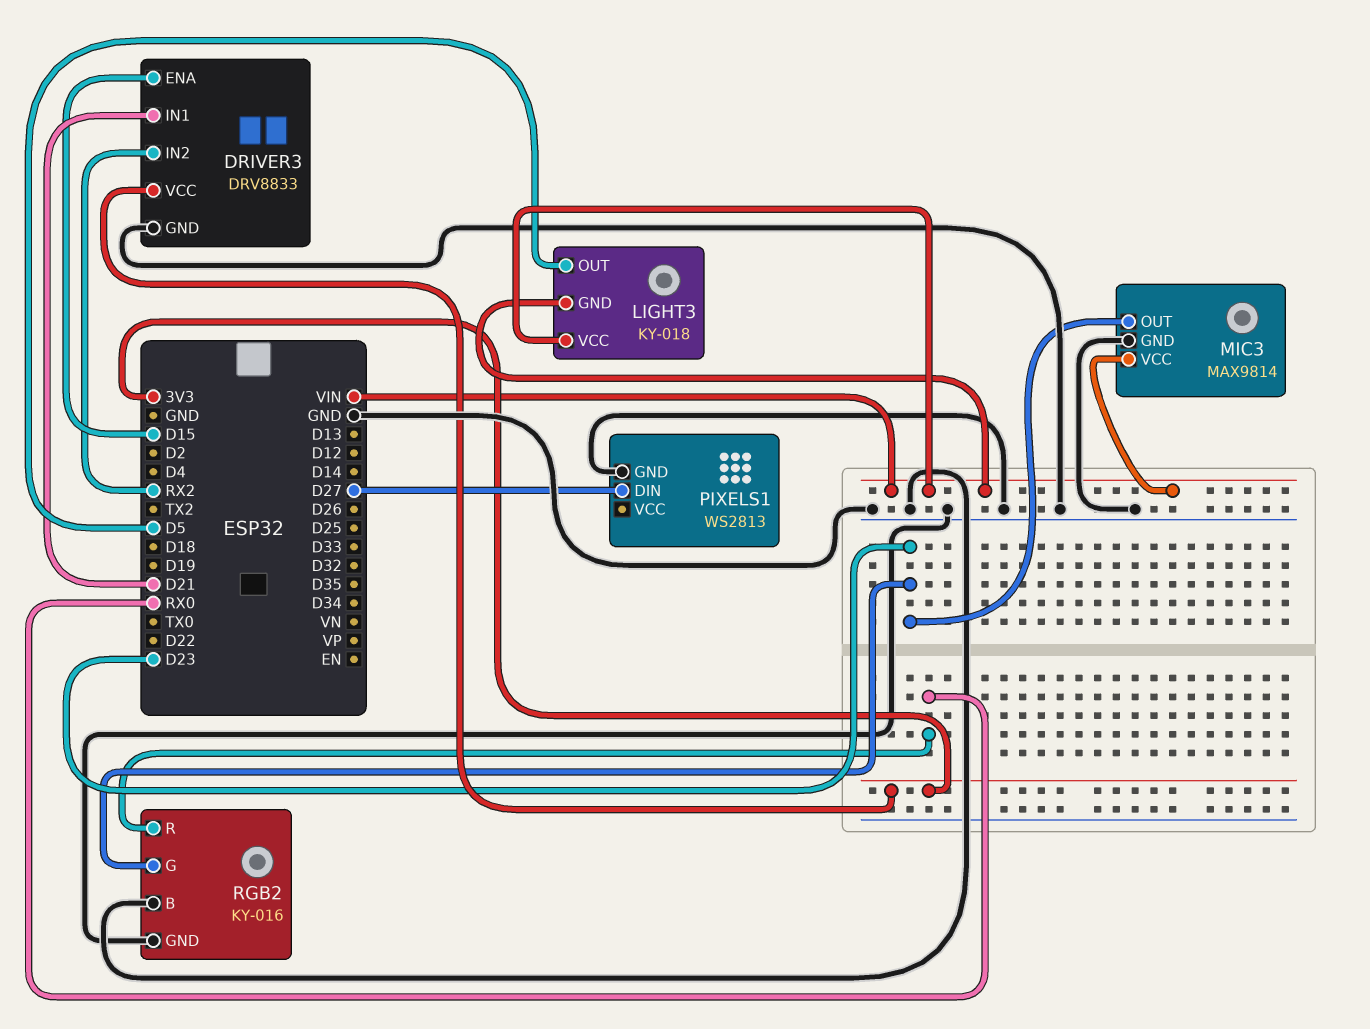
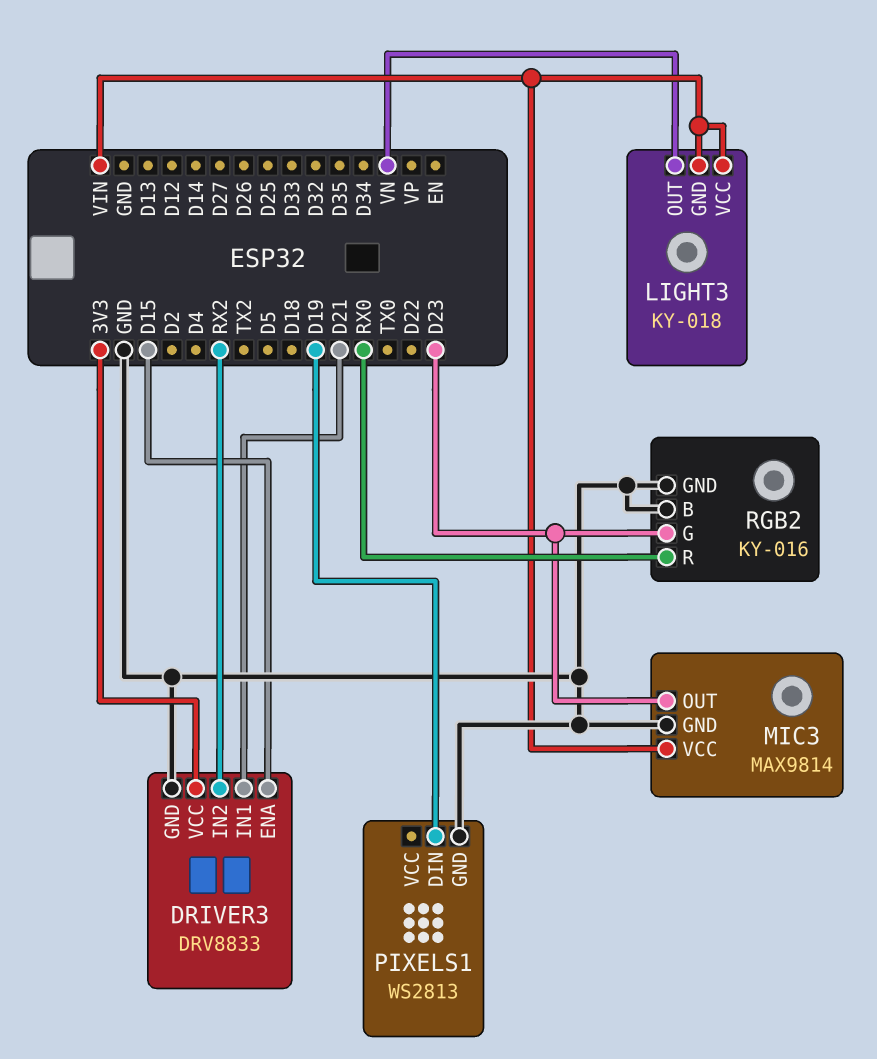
LIGHT3 pin OUT: D5 -> VN
PIXELS1 pin DIN: D27 -> D19

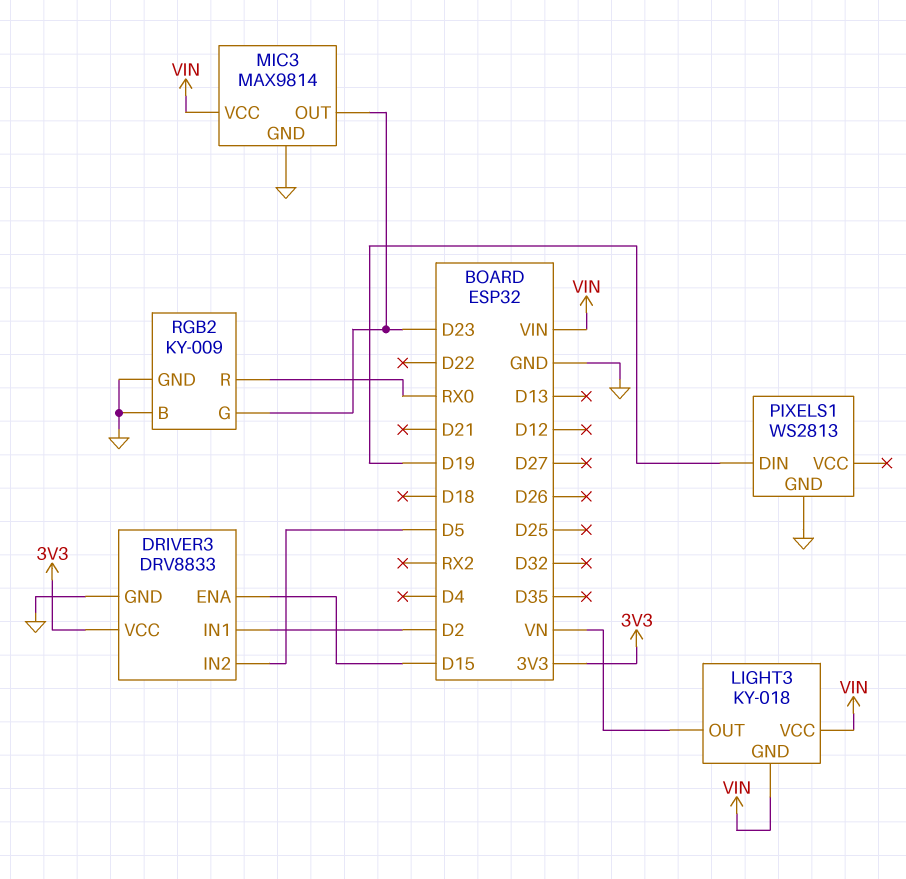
DRIVER3 pin IN1: D21 -> D2
DRIVER3 pin IN2: RX2 -> D5
RGB2: KY-016 -> KY-009

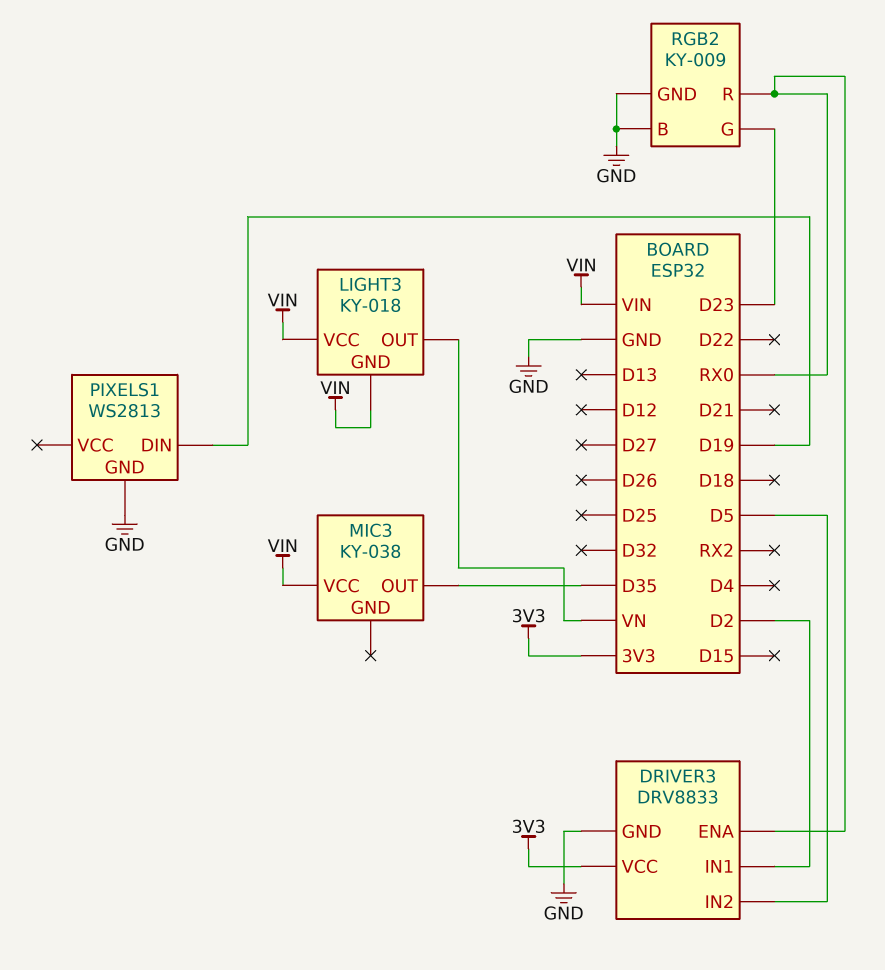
DRIVER3 pin ENA: D15 -> RX0
MIC3: MAX9814 -> KY-038
MIC3 pin GND: GND -> none
MIC3 pin OUT: D23 -> D35

